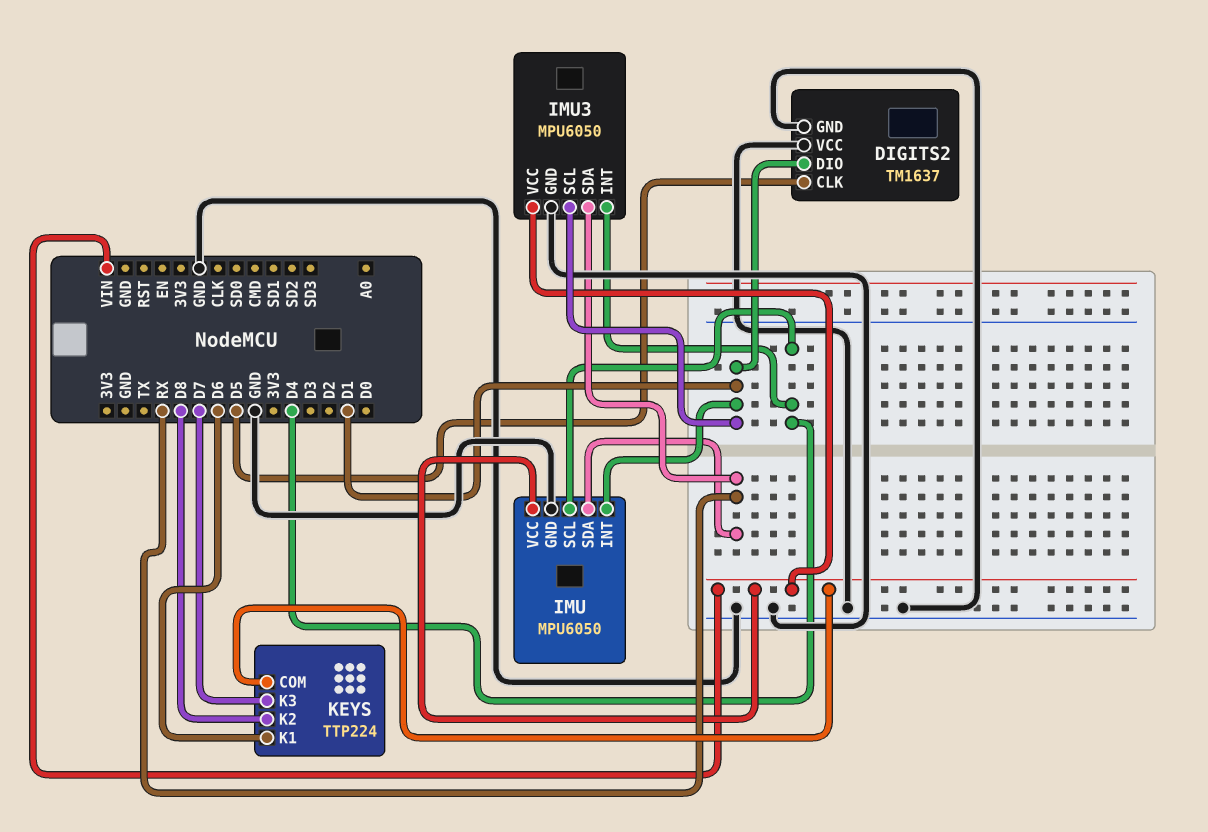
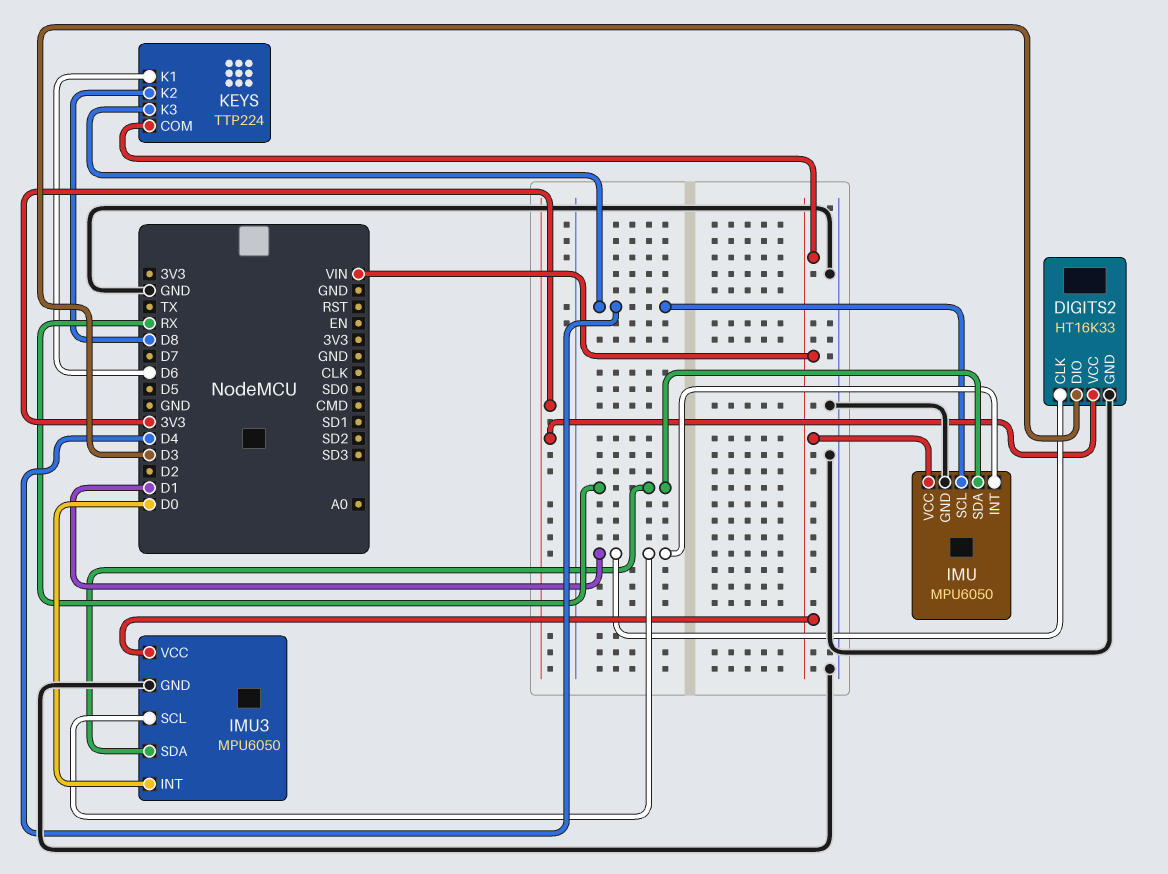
DIGITS2: TM1637 -> HT16K33
DIGITS2 pin CLK: D5 -> D1
DIGITS2 pin DIO: D1 -> D3
DIGITS2 pin VCC: GND -> 3V3
IMU3 pin INT: D4 -> D0
KEYS pin K3: D7 -> D4

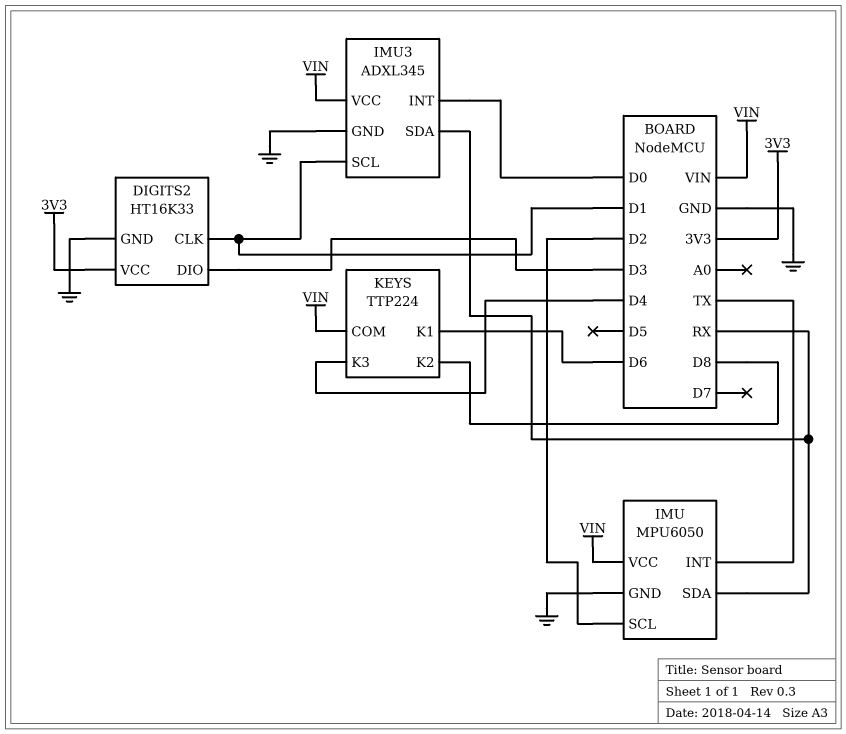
IMU pin INT: D1 -> TX
IMU pin SCL: D4 -> D2
IMU3: MPU6050 -> ADXL345

